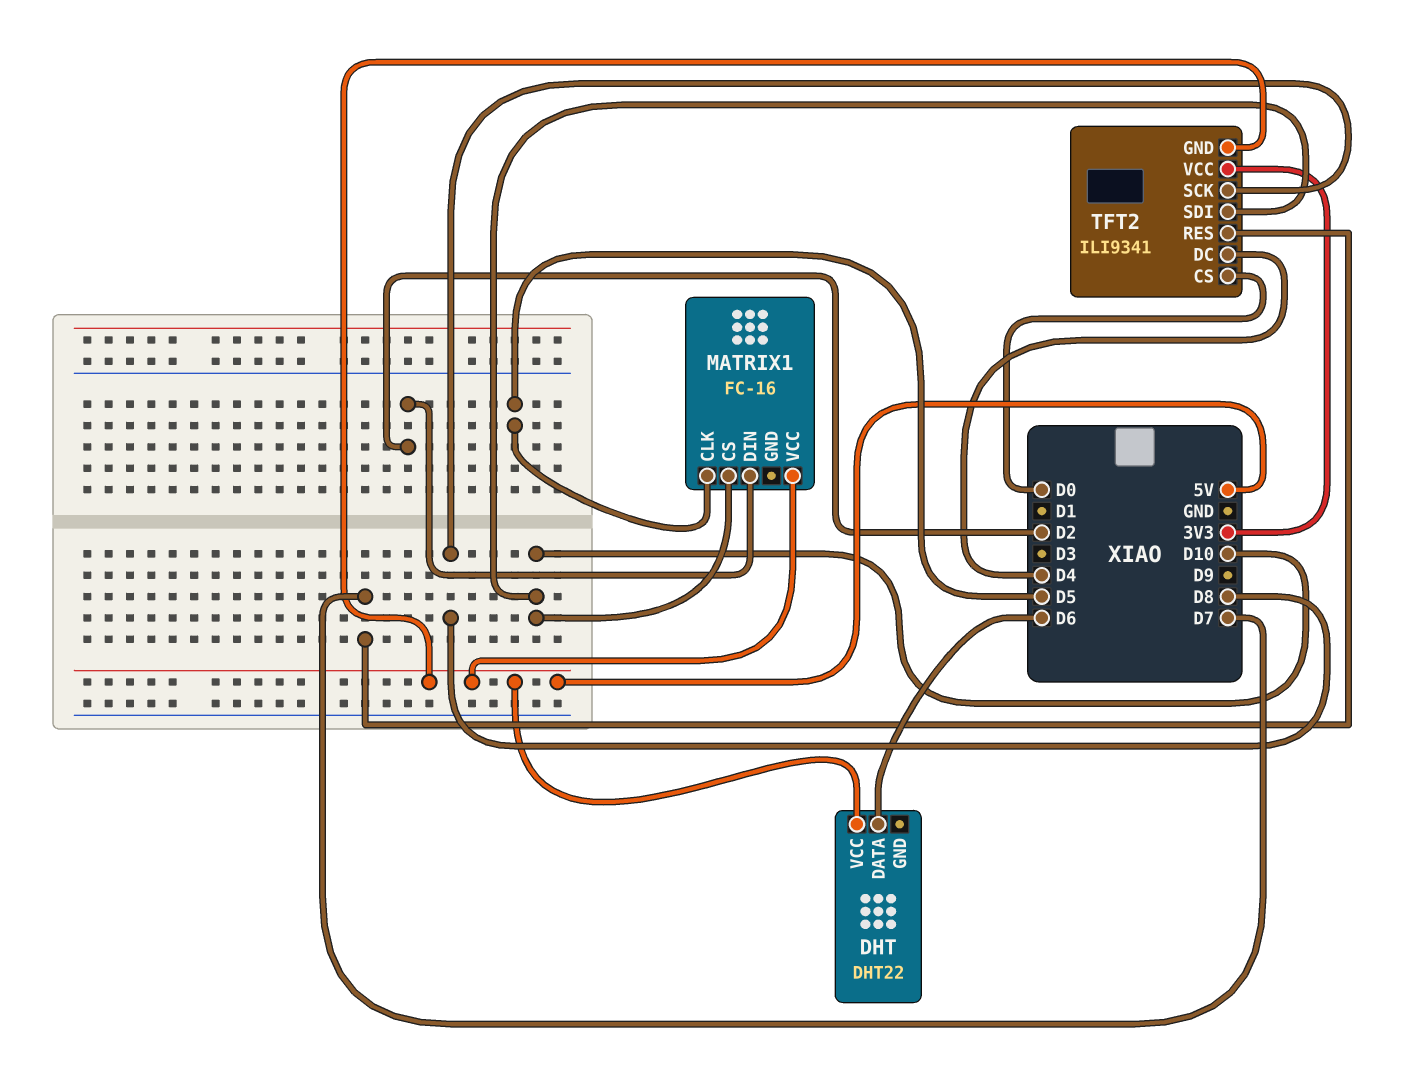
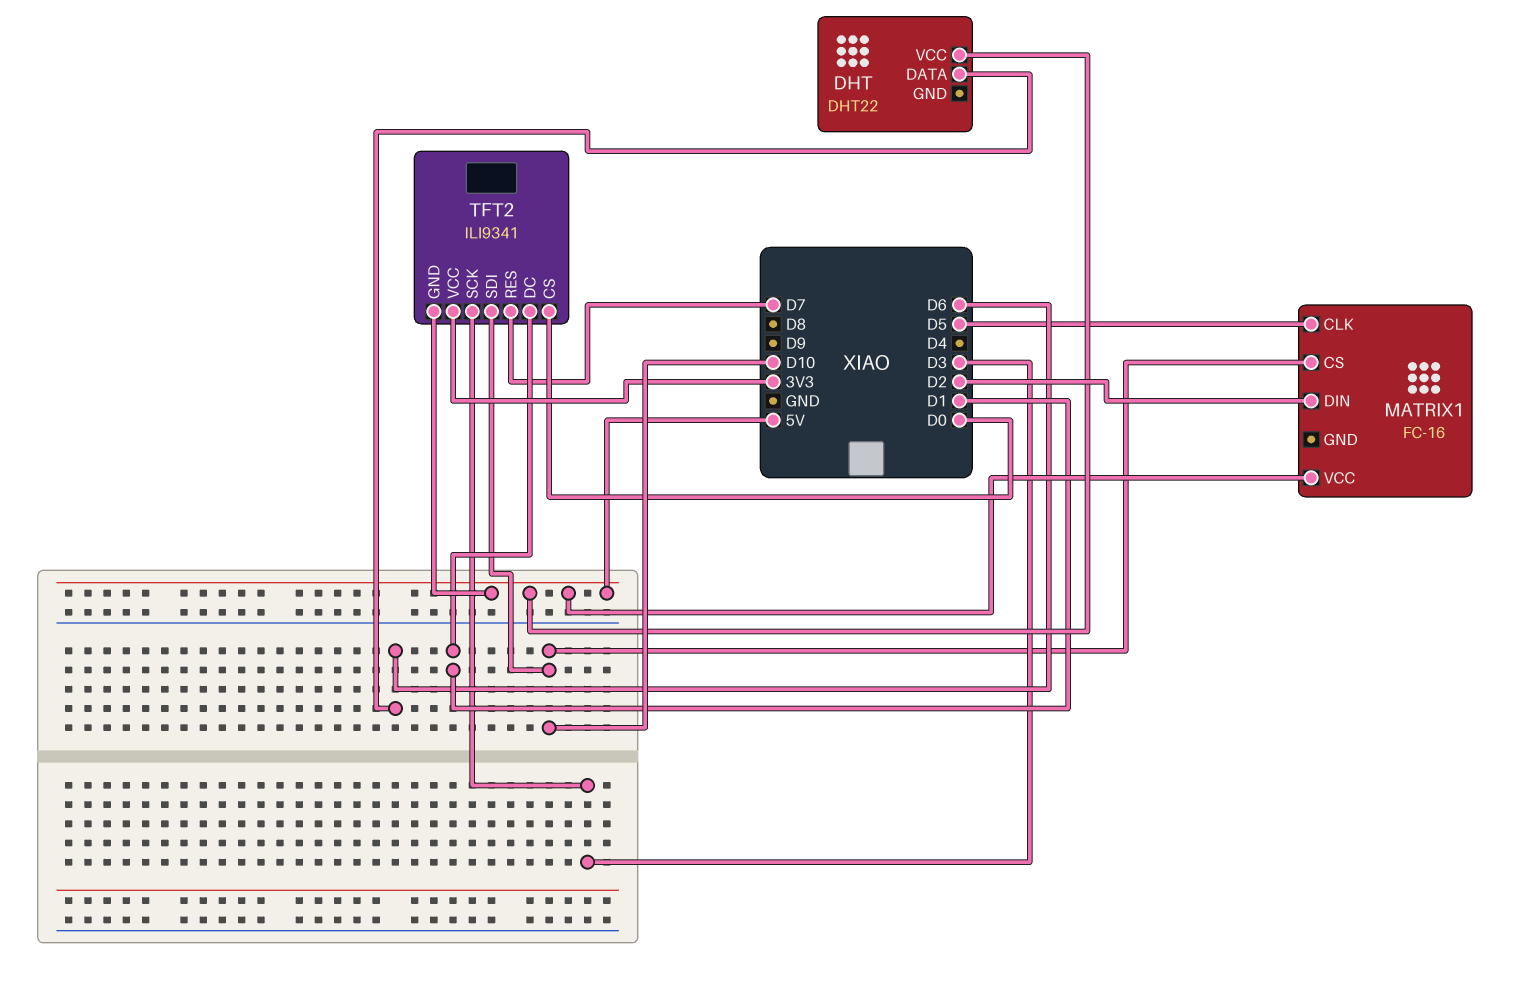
TFT2 pin DC: D4 -> D1
TFT2 pin SCK: D8 -> D3

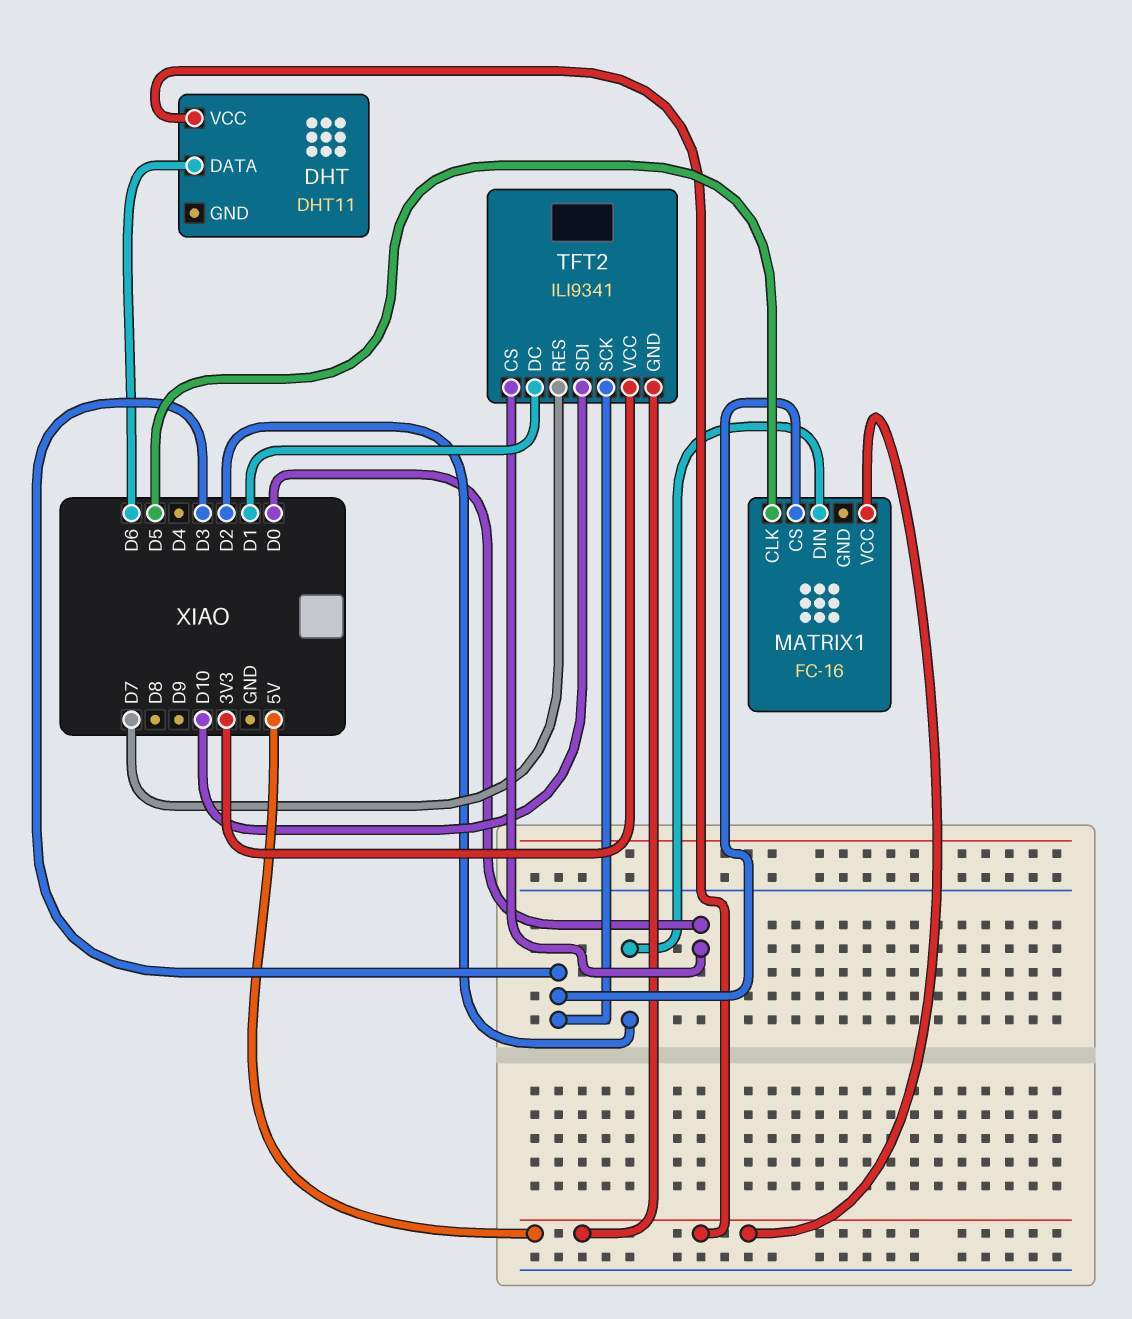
DHT: DHT22 -> DHT11
MATRIX1 pin CS: D10 -> D3

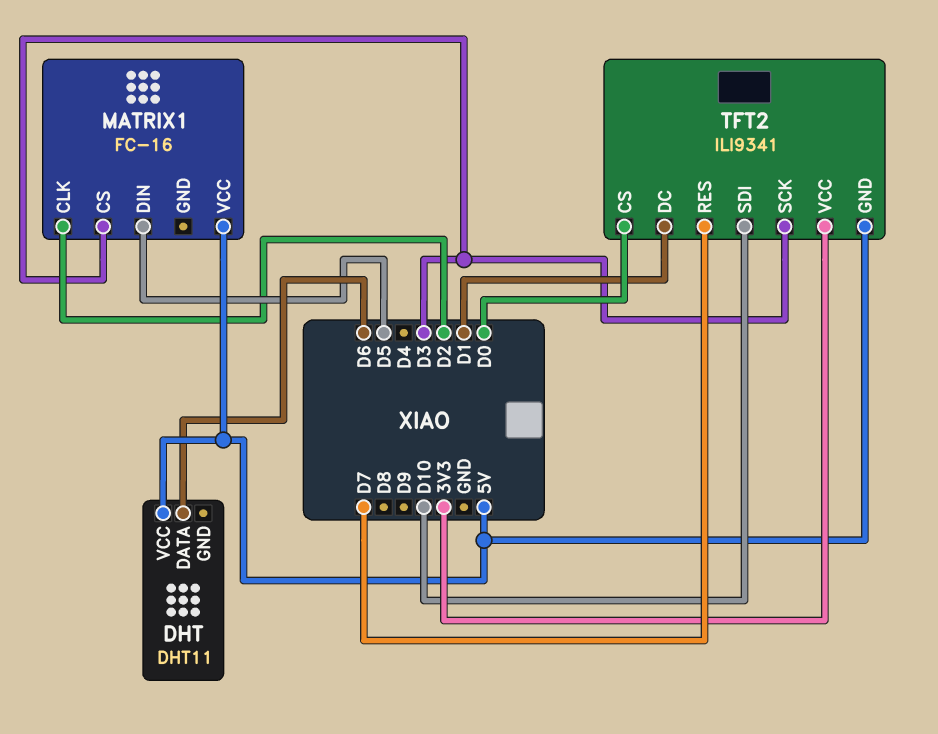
MATRIX1 pin CLK: D5 -> D2
MATRIX1 pin DIN: D2 -> D5

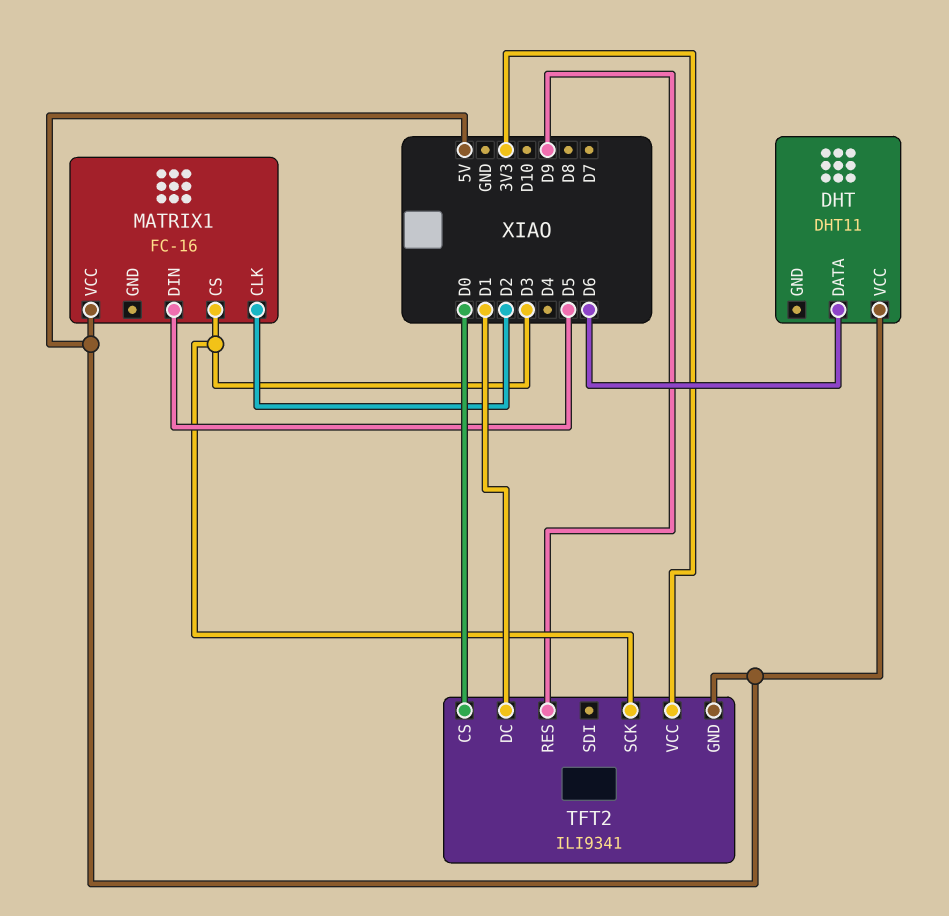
TFT2 pin RES: D7 -> D9
TFT2 pin SDI: D10 -> none

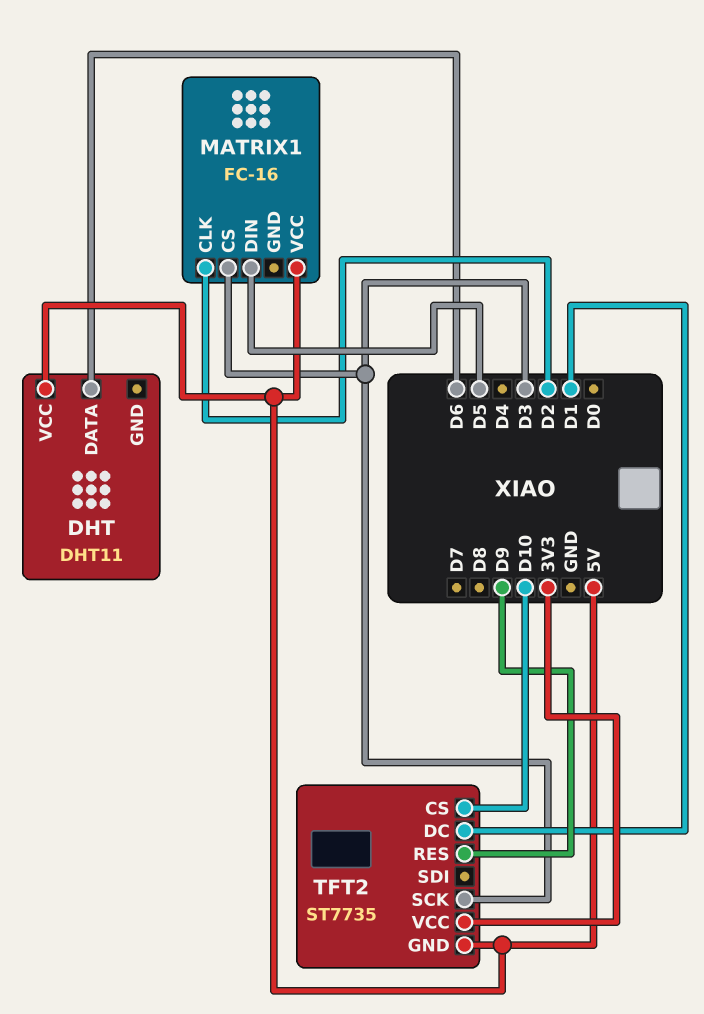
TFT2: ILI9341 -> ST7735
TFT2 pin CS: D0 -> D10

